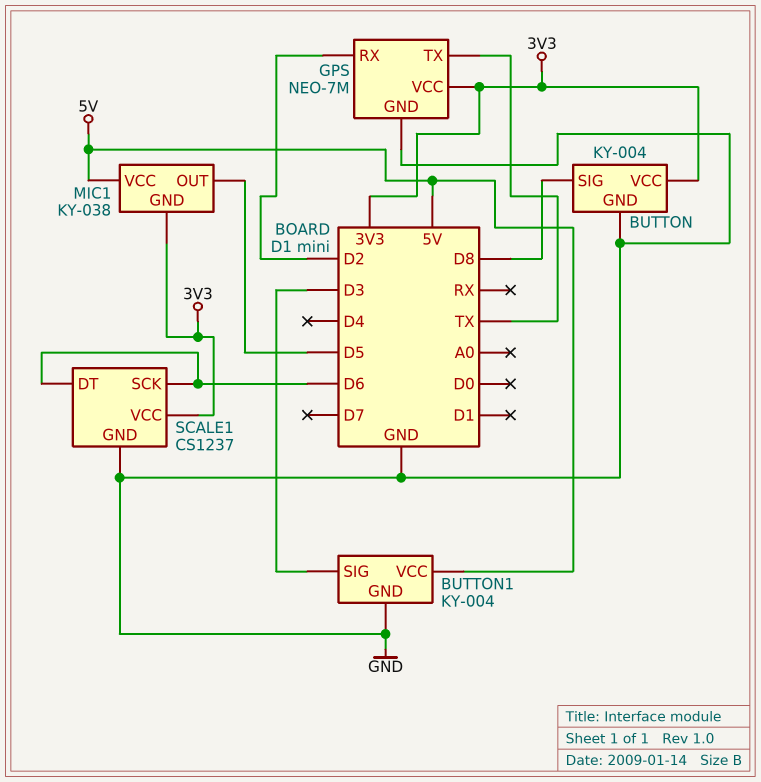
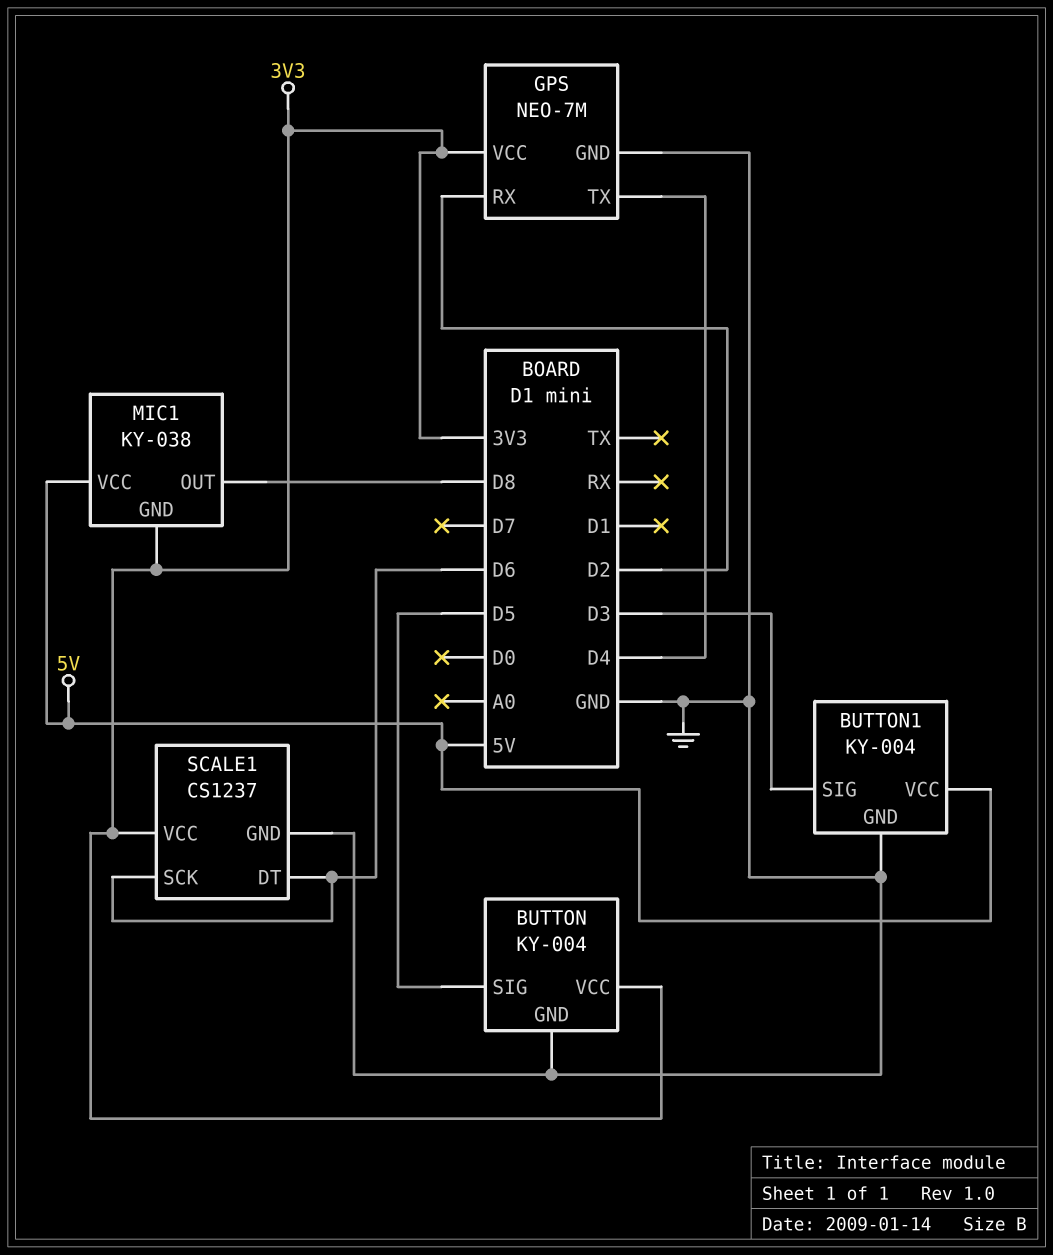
BUTTON pin SIG: D8 -> D5
GPS pin TX: TX -> D4
MIC1 pin OUT: D5 -> D8

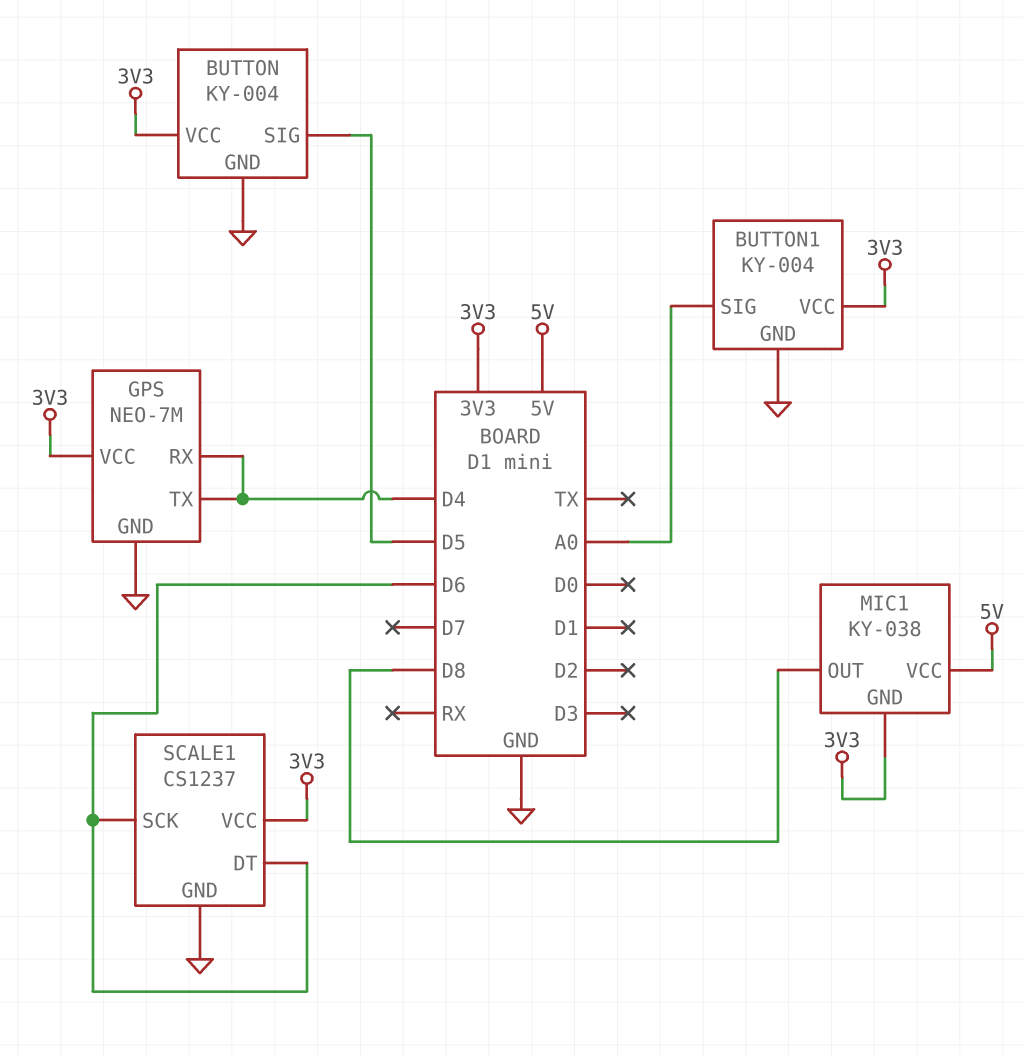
BUTTON1 pin SIG: D3 -> A0
BUTTON1 pin VCC: 5V -> 3V3
GPS pin RX: D2 -> D4

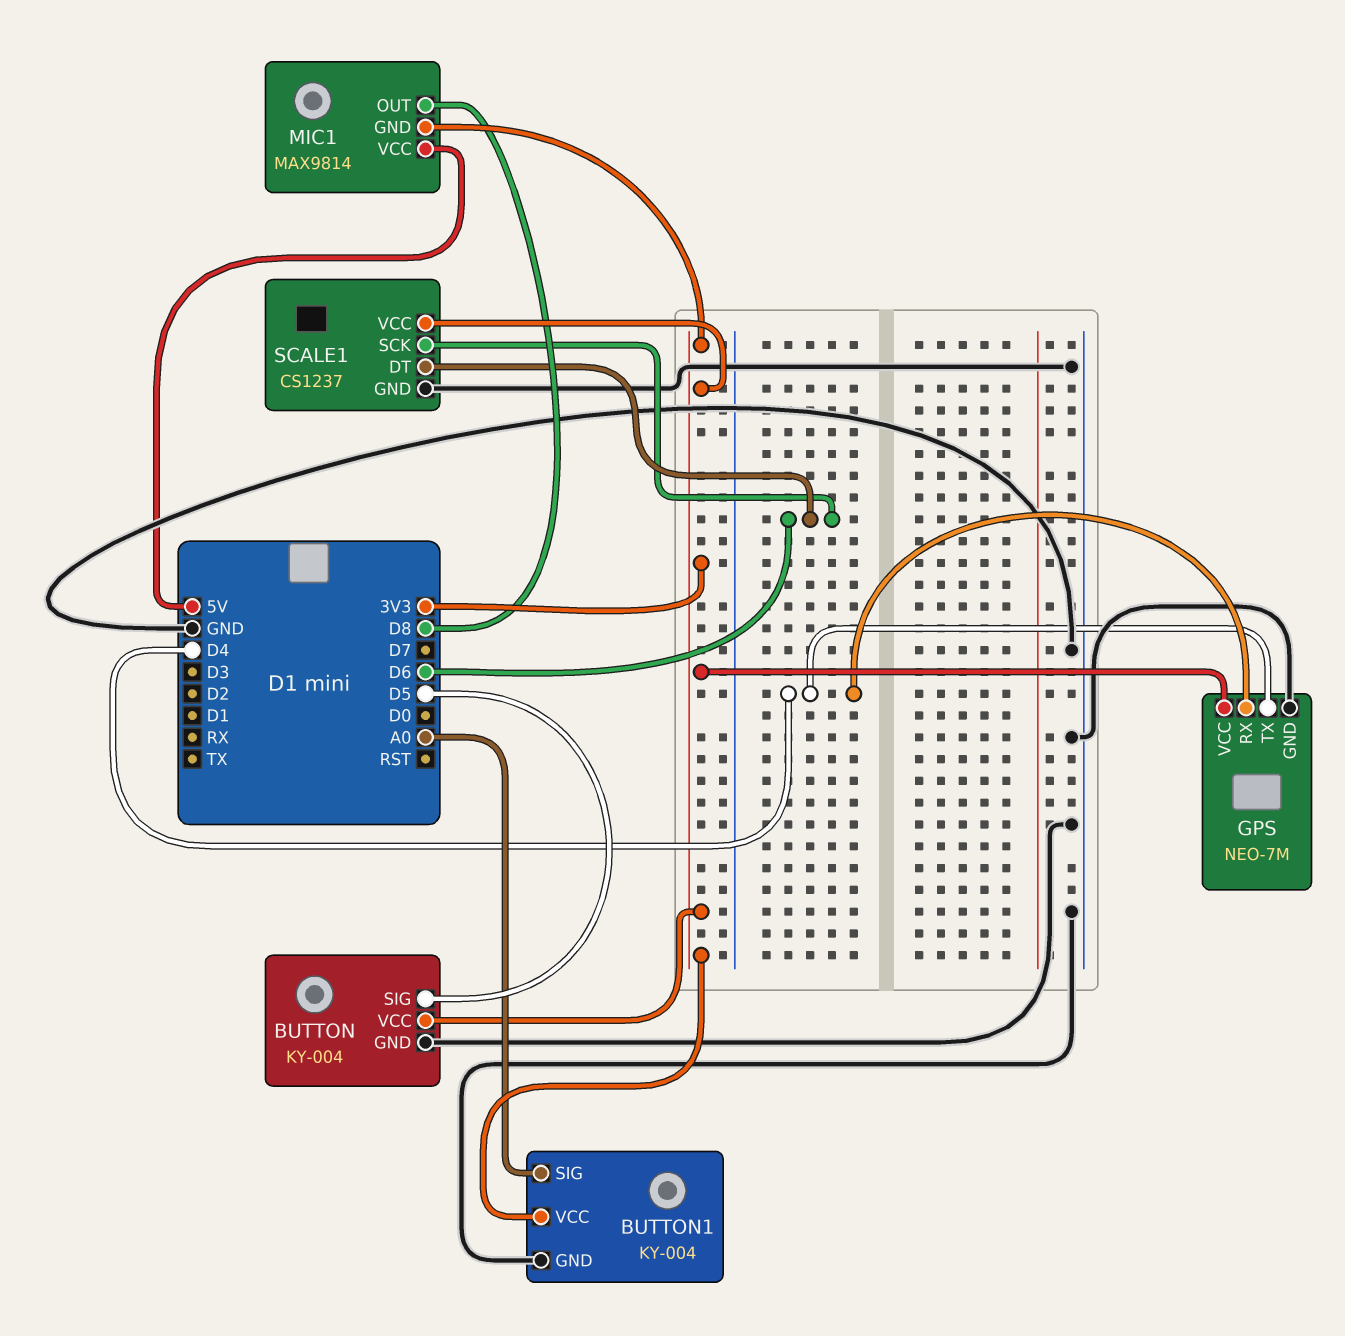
MIC1: KY-038 -> MAX9814

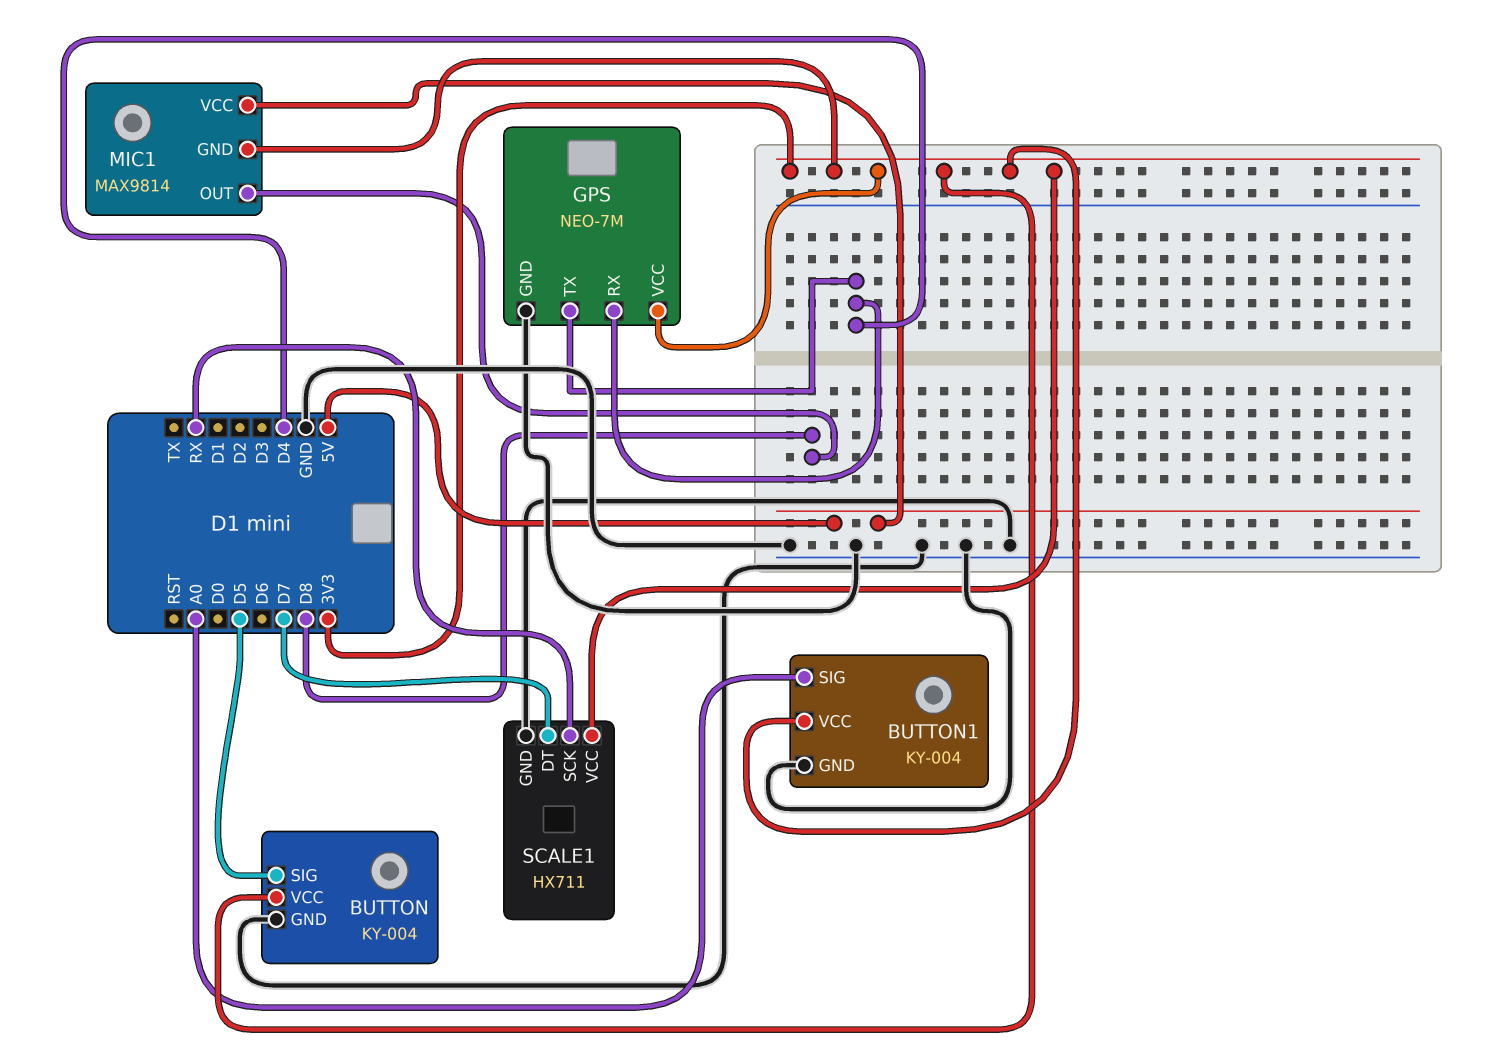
SCALE1: CS1237 -> HX711
SCALE1 pin DT: D6 -> D7
SCALE1 pin SCK: D6 -> RX

